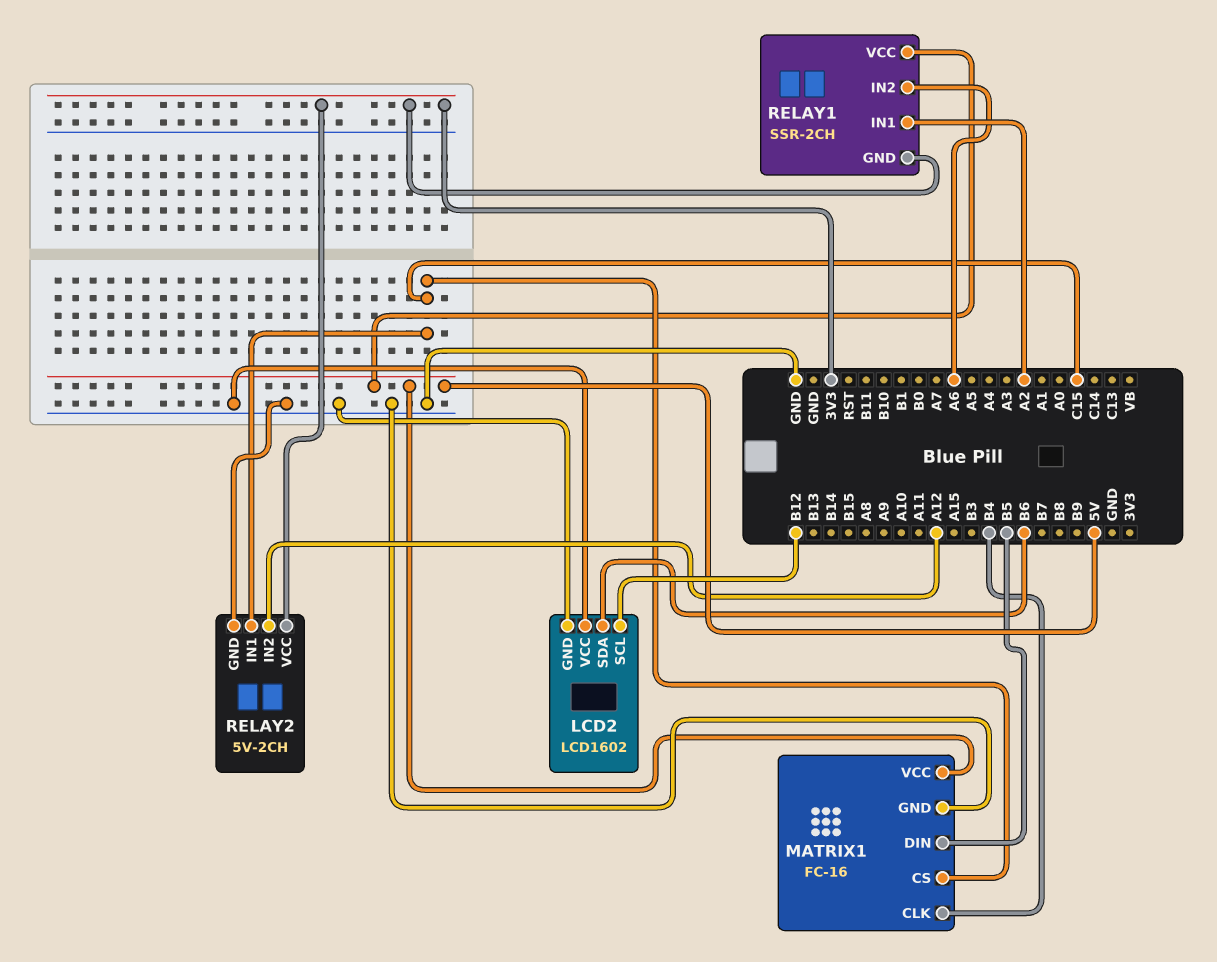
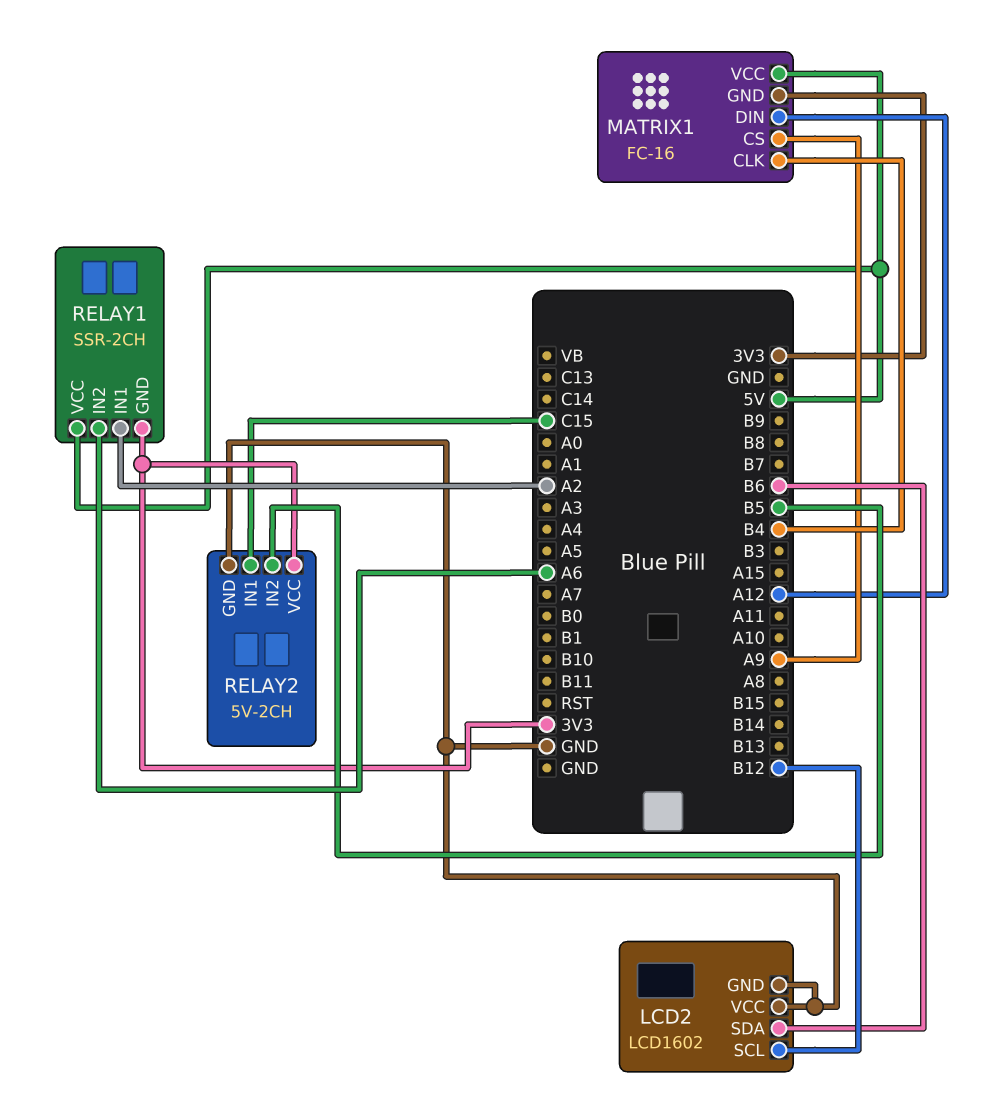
MATRIX1 pin CS: C15 -> A9
MATRIX1 pin DIN: B5 -> A12
MATRIX1 pin GND: GND -> 3V3
RELAY2 pin IN2: A12 -> B5

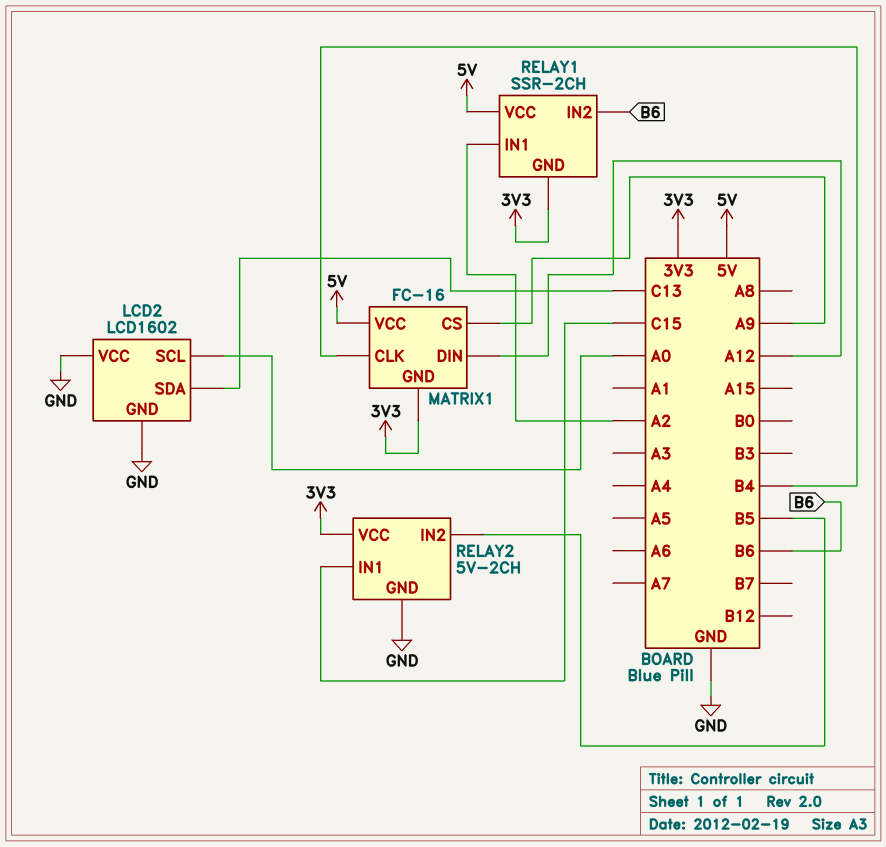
LCD2 pin SCL: B12 -> A0
LCD2 pin SDA: B6 -> C13
RELAY1 pin IN2: A6 -> B6

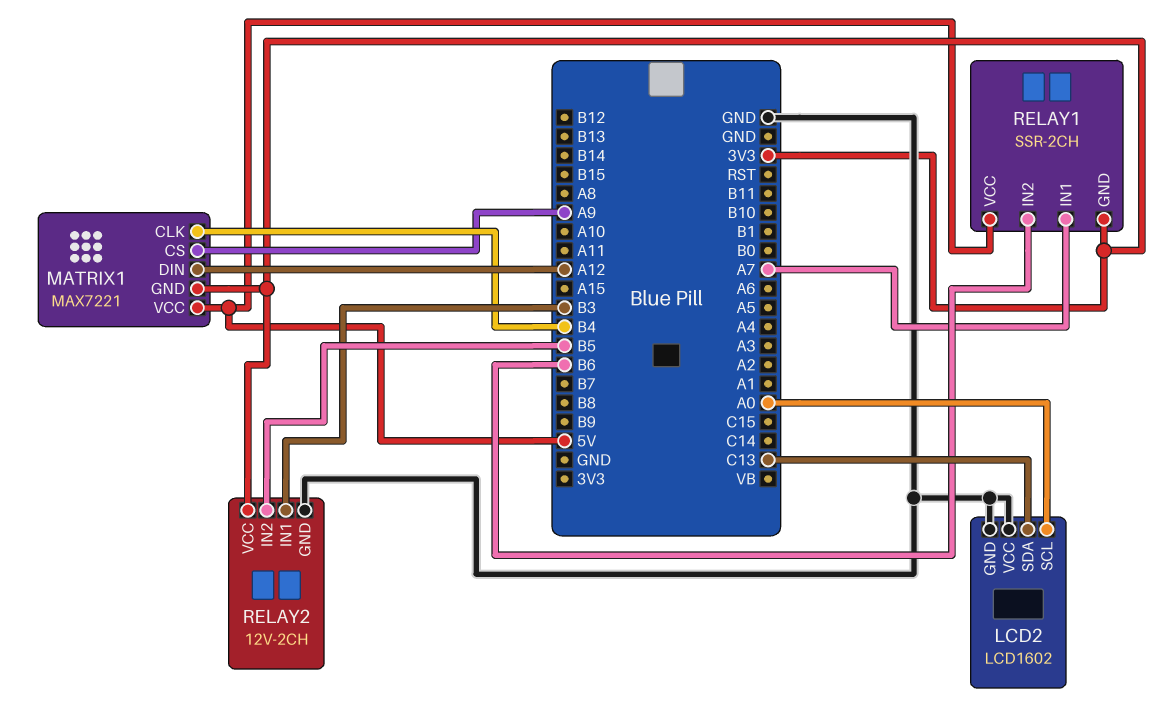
MATRIX1: FC-16 -> MAX7221
RELAY1 pin IN1: A2 -> A7
RELAY2: 5V-2CH -> 12V-2CH
RELAY2 pin IN1: C15 -> B3

